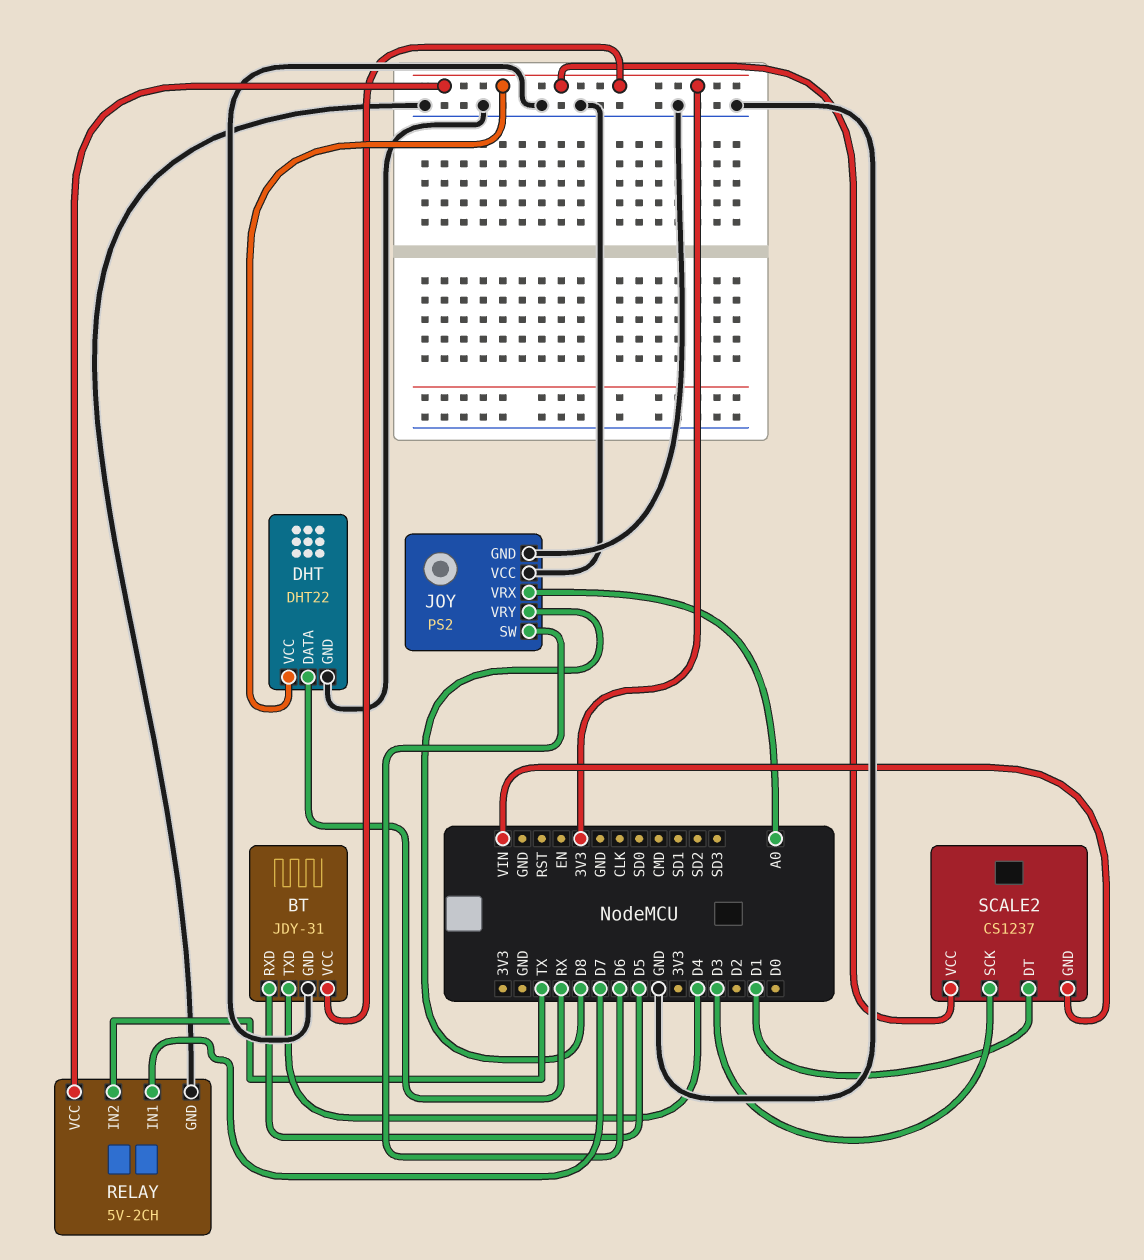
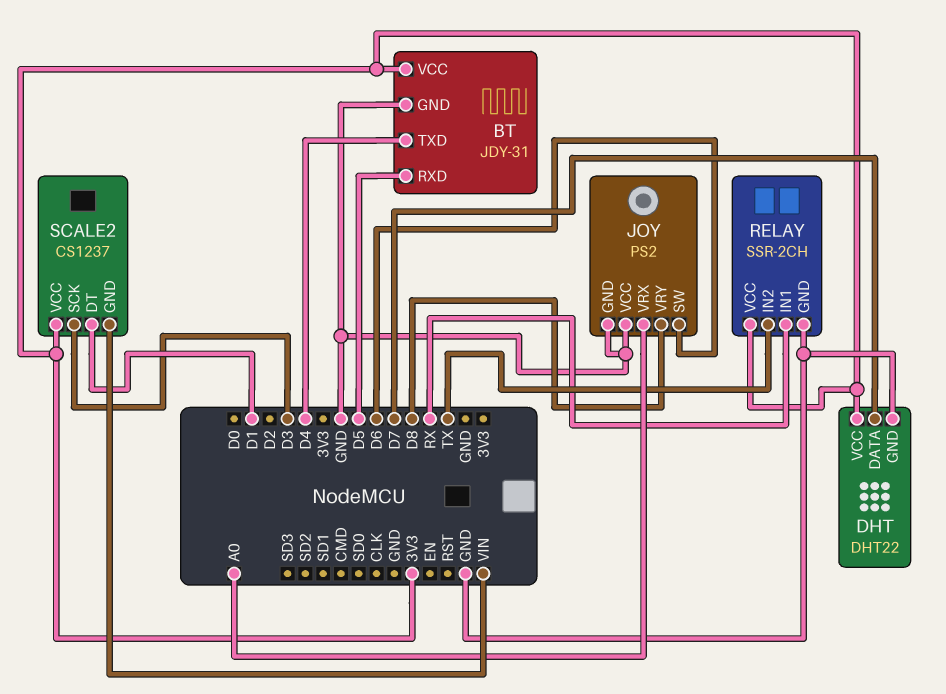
DHT pin DATA: RX -> D7
RELAY: 5V-2CH -> SSR-2CH
RELAY pin IN1: D7 -> RX

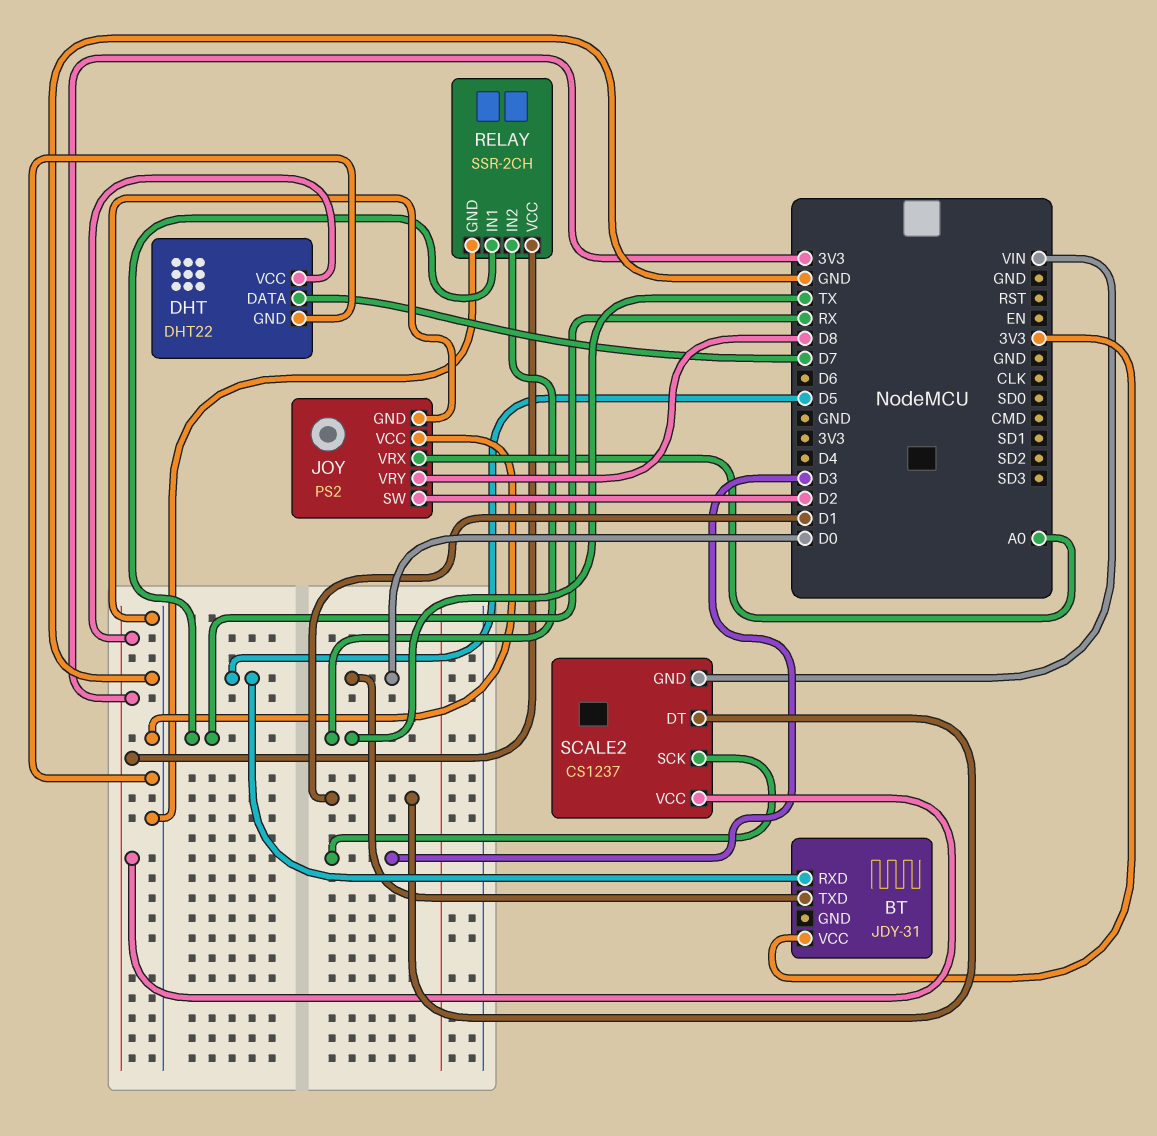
BT pin GND: GND -> none
BT pin TXD: D4 -> D0
JOY pin SW: D6 -> D2

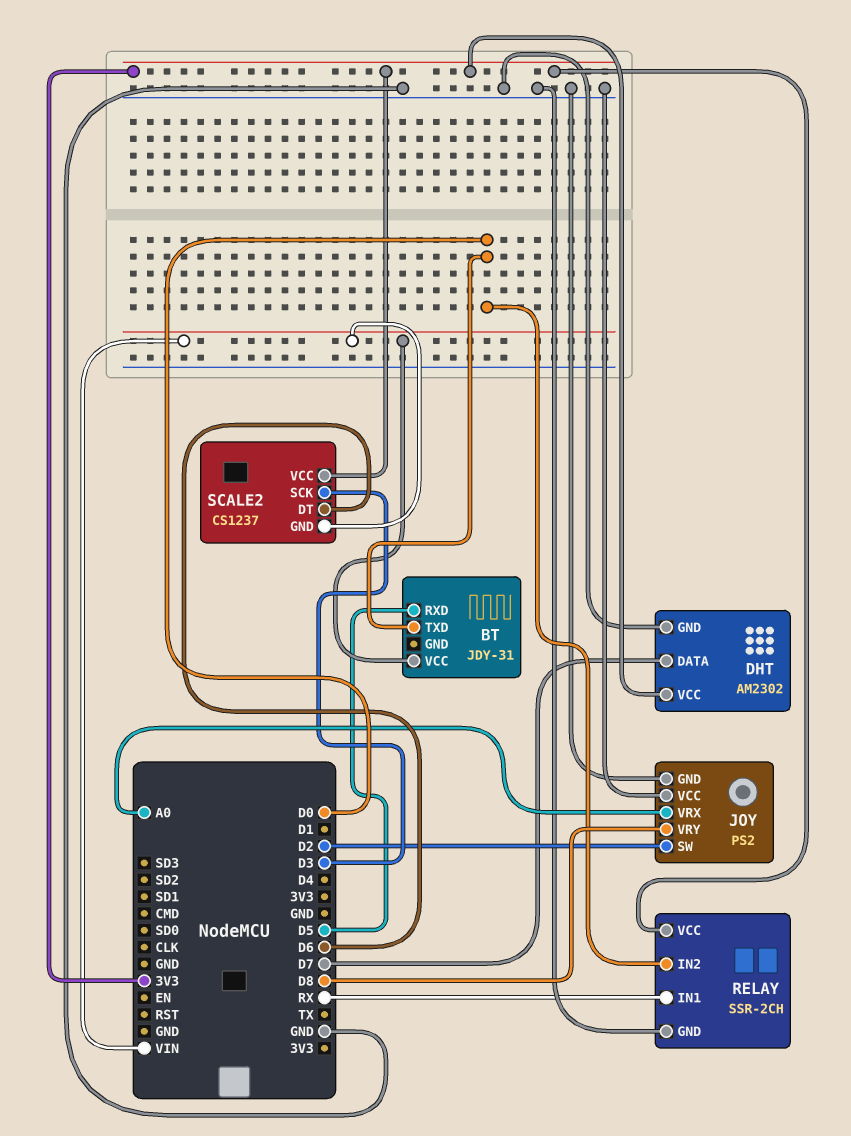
BT pin VCC: 3V3 -> VIN
DHT: DHT22 -> AM2302
RELAY pin IN2: TX -> D0
SCALE2 pin DT: D1 -> D6

